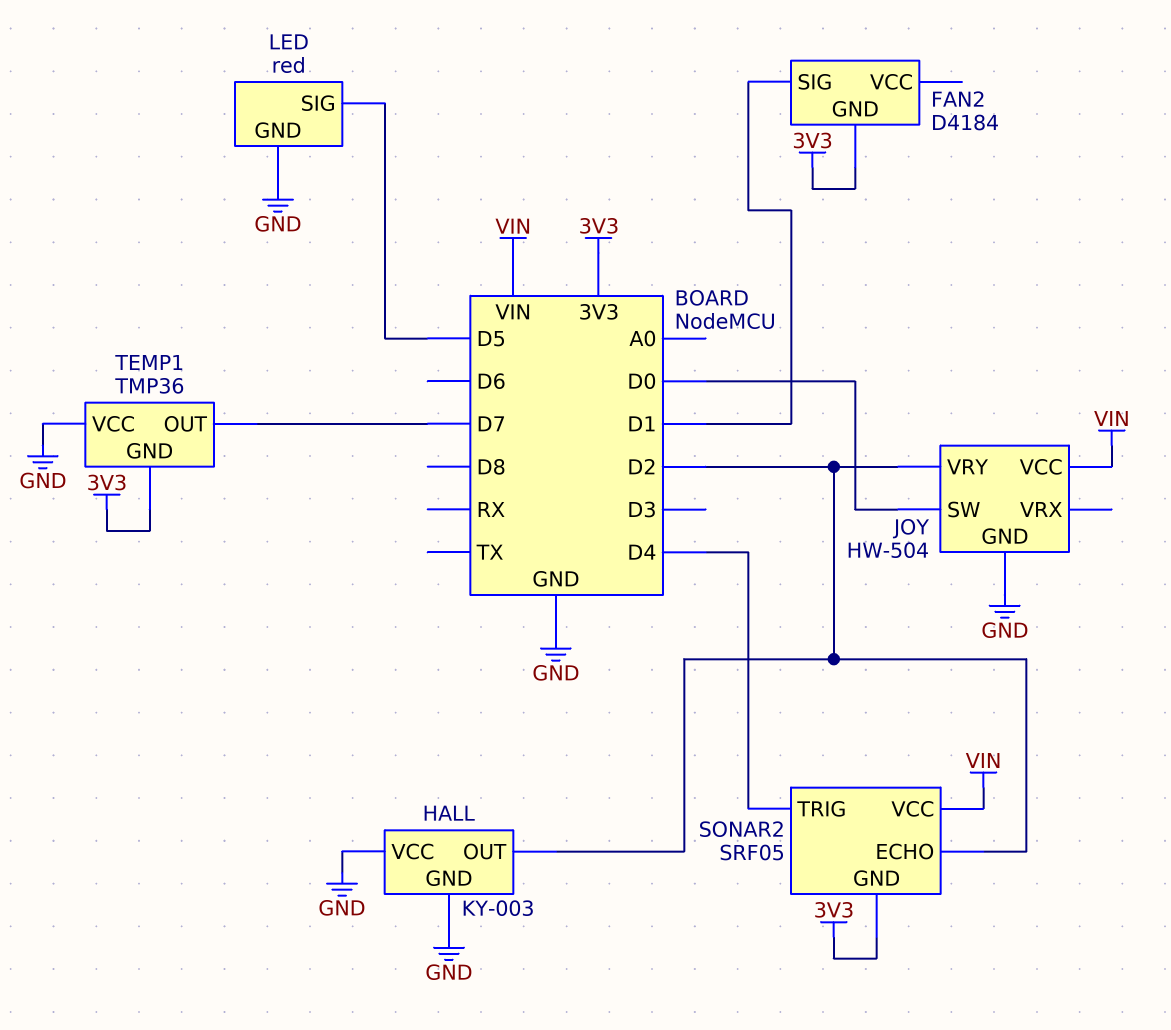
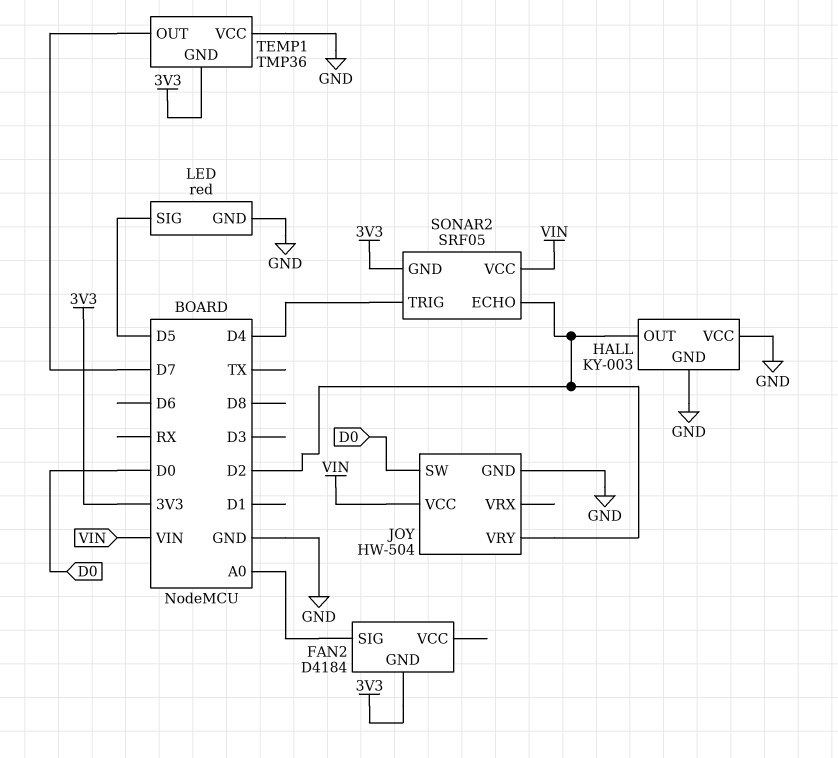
FAN2 pin SIG: D1 -> A0

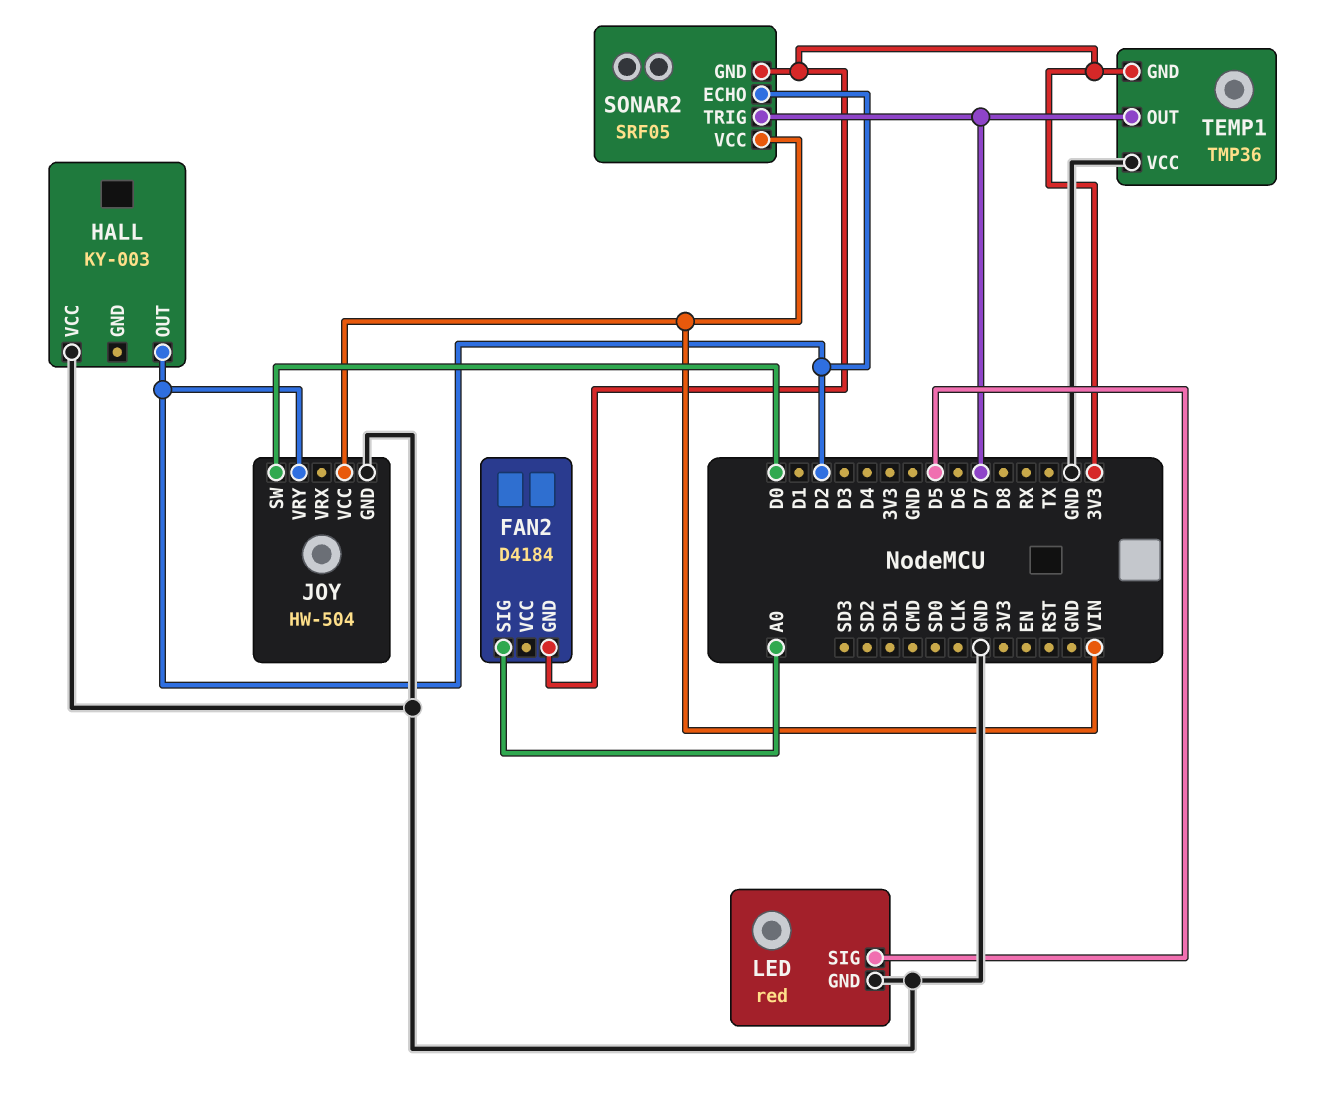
HALL pin GND: GND -> none
SONAR2 pin TRIG: D4 -> D7

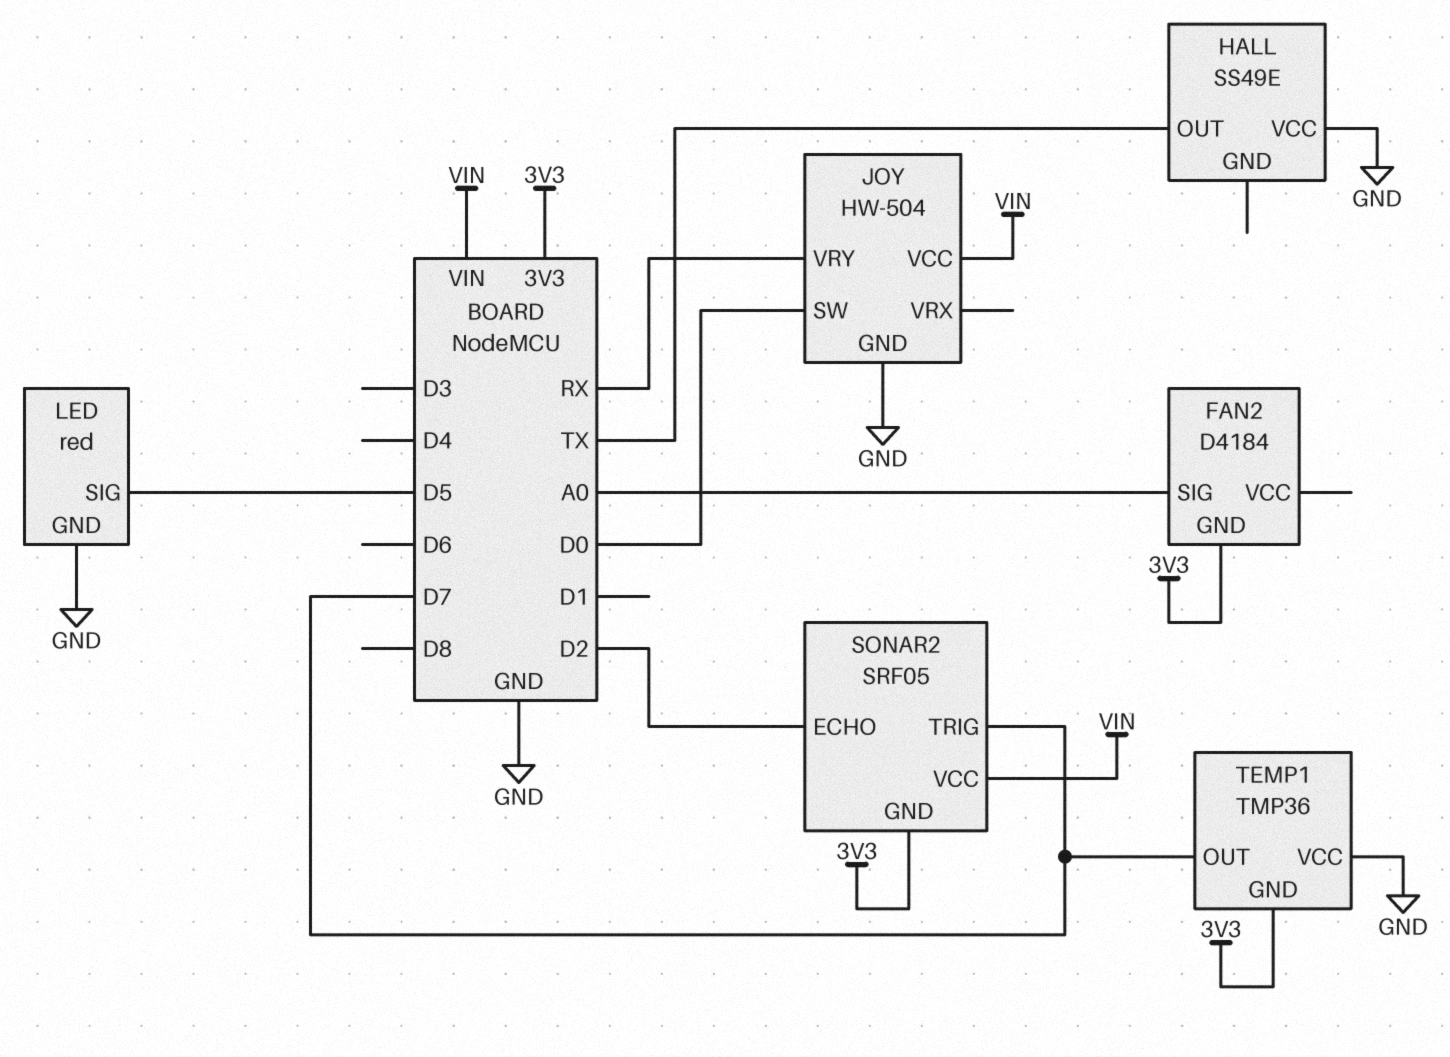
HALL: KY-003 -> SS49E
HALL pin OUT: D2 -> TX
JOY pin VRY: D2 -> RX

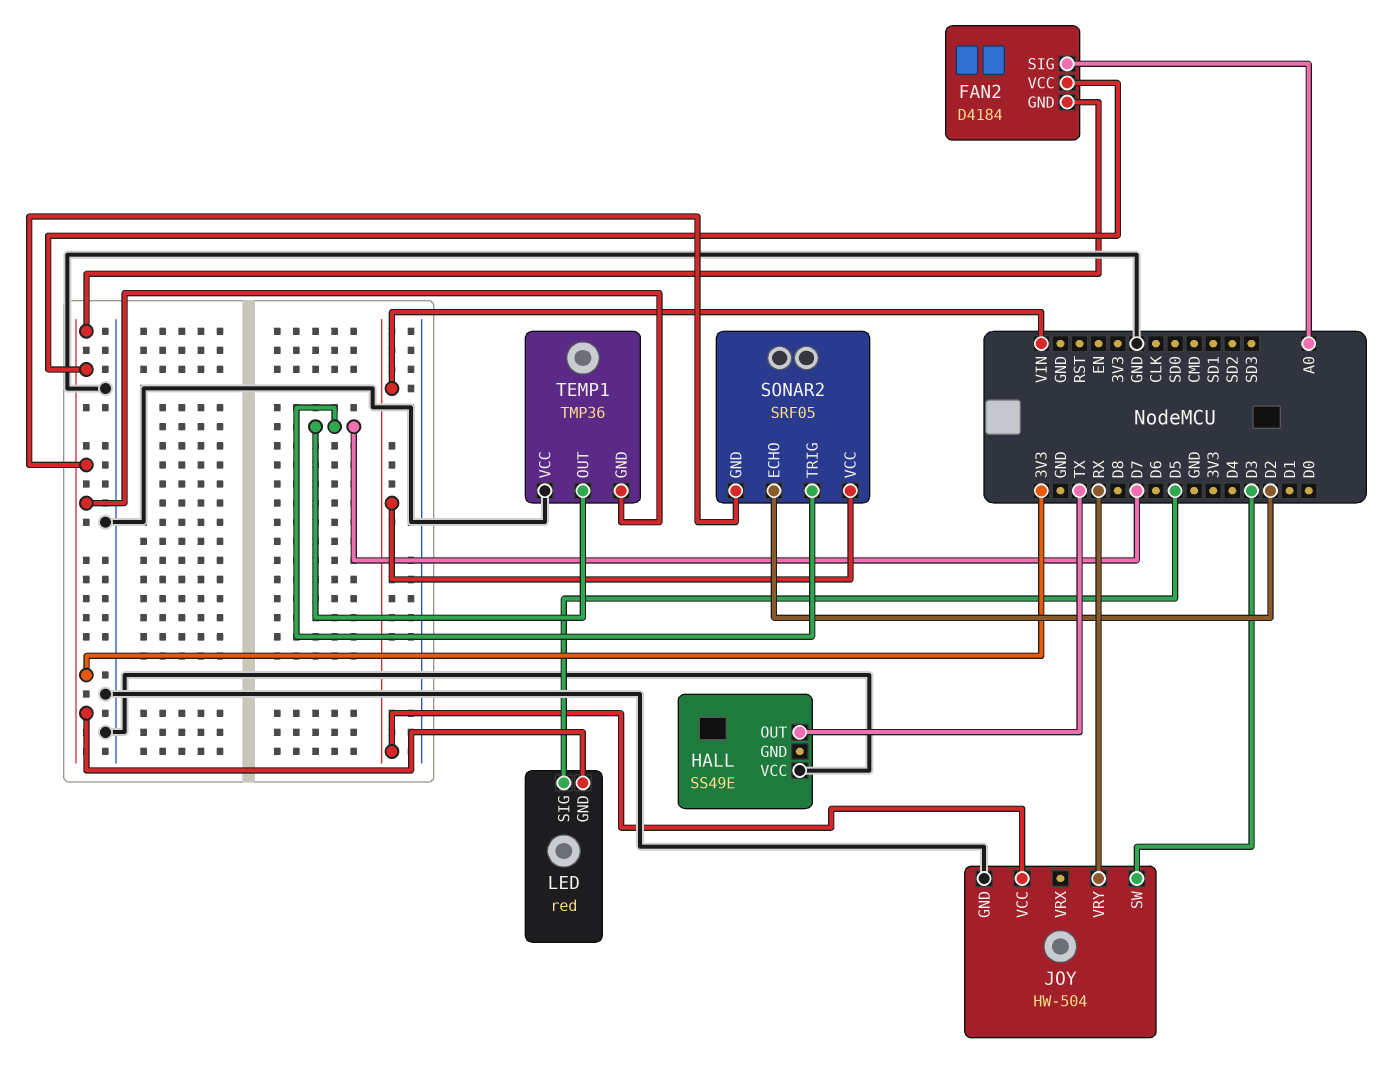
FAN2 pin VCC: none -> 3V3
JOY pin SW: D0 -> D3
LED pin GND: GND -> 3V3

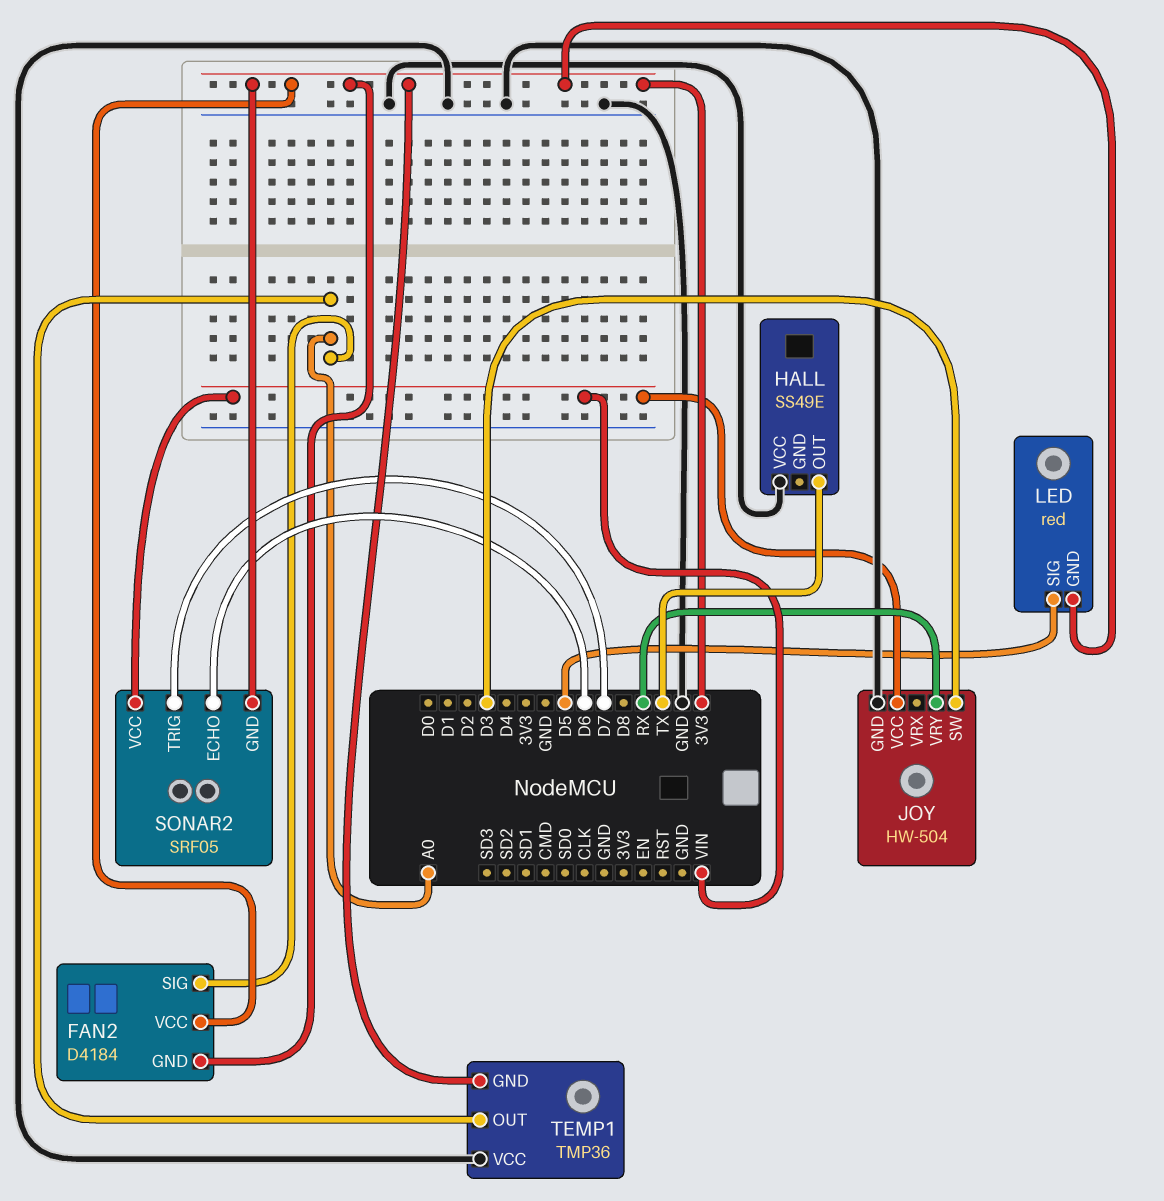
SONAR2 pin ECHO: D2 -> D6
TEMP1 pin OUT: D7 -> A0

